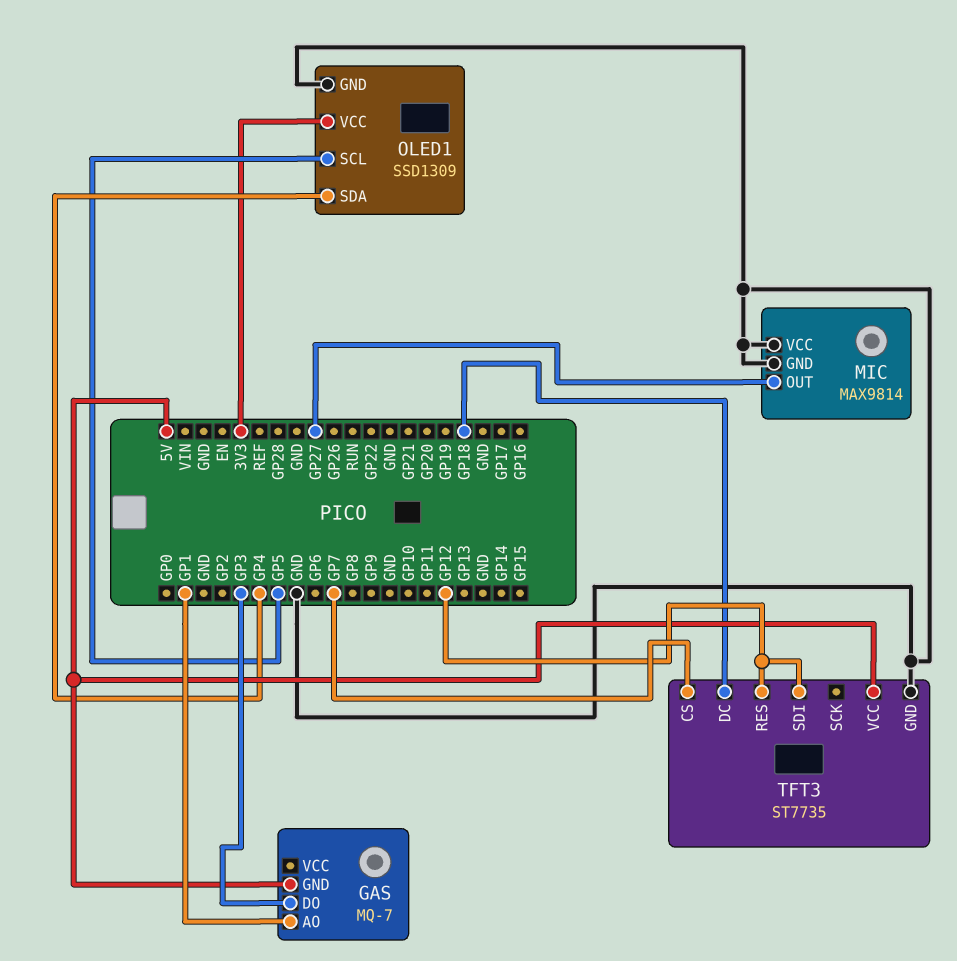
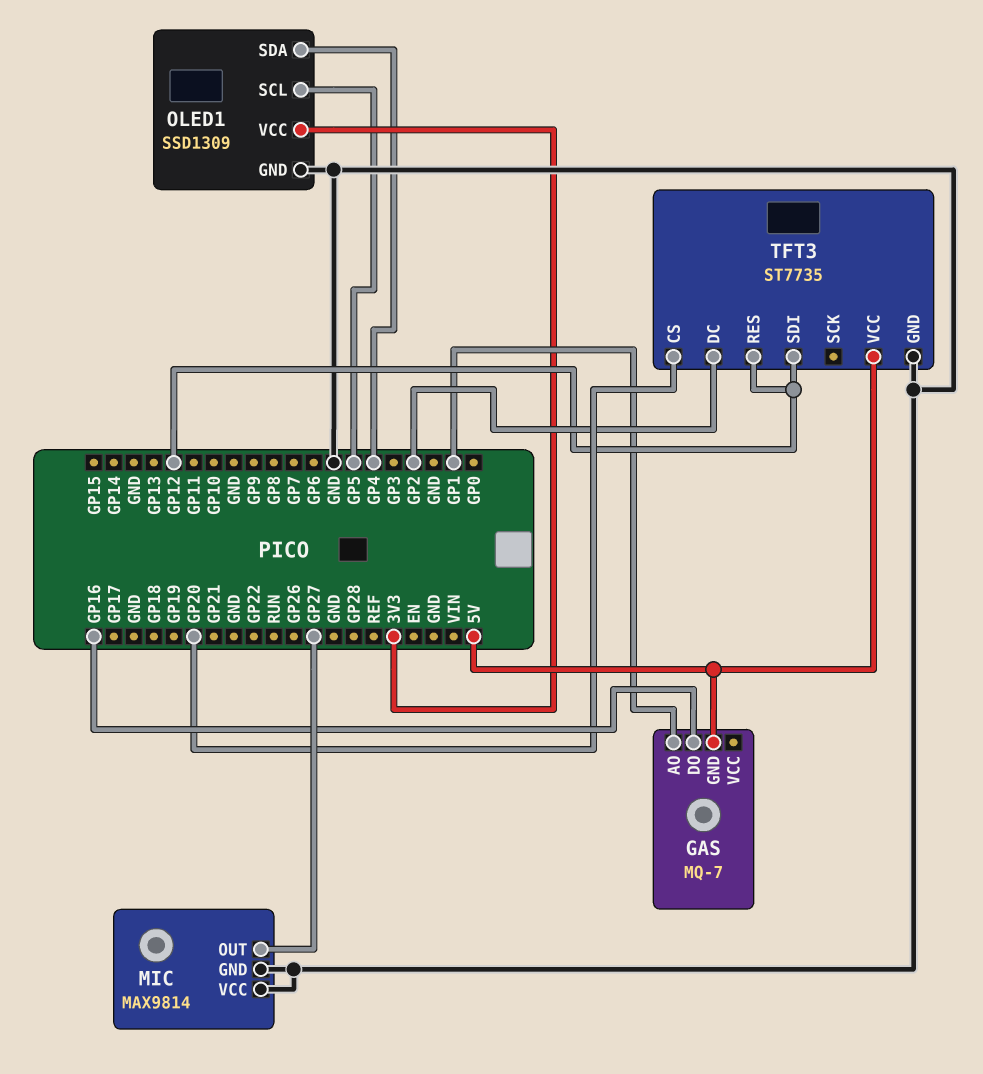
GAS pin DO: GP3 -> GP16
TFT3 pin CS: GP7 -> GP20
TFT3 pin DC: GP18 -> GP2

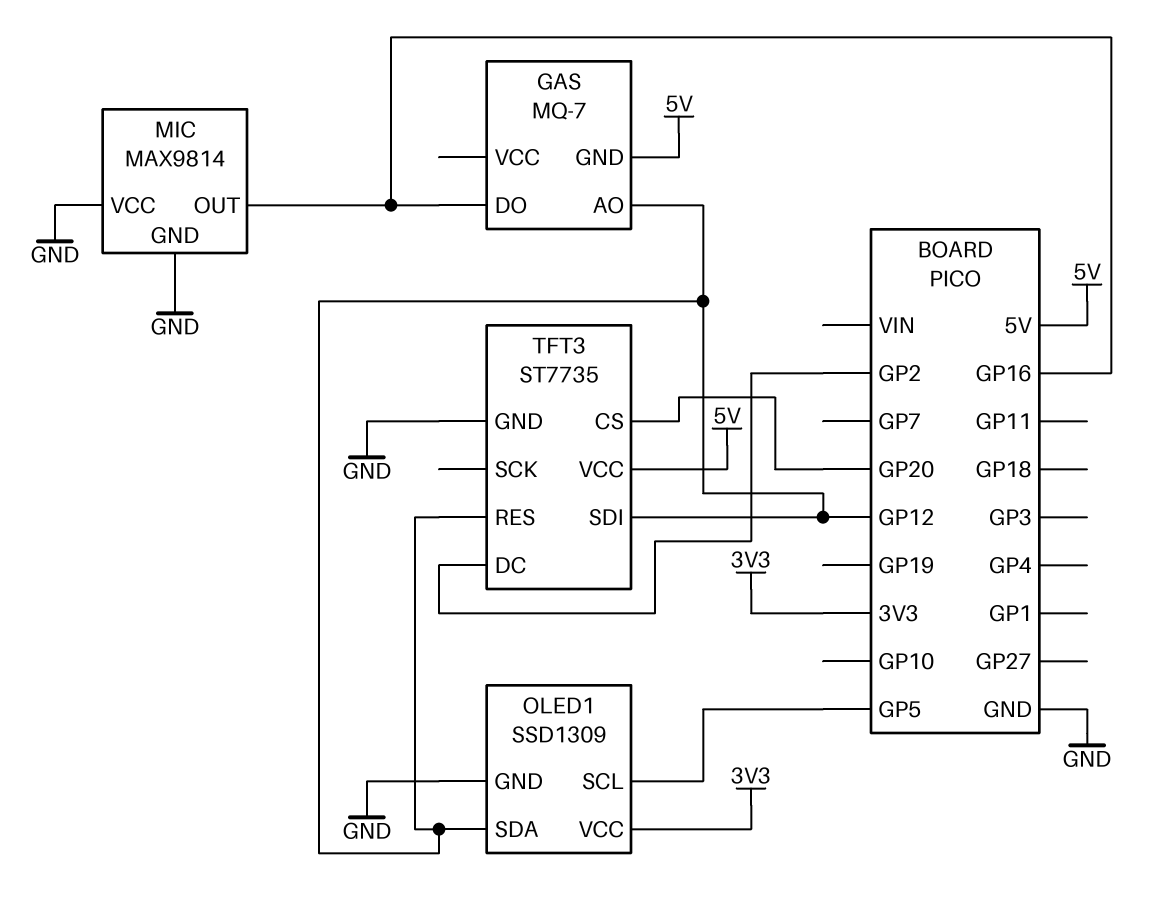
GAS pin AO: GP1 -> GP12
MIC pin OUT: GP27 -> GP16
OLED1 pin SDA: GP4 -> GP12

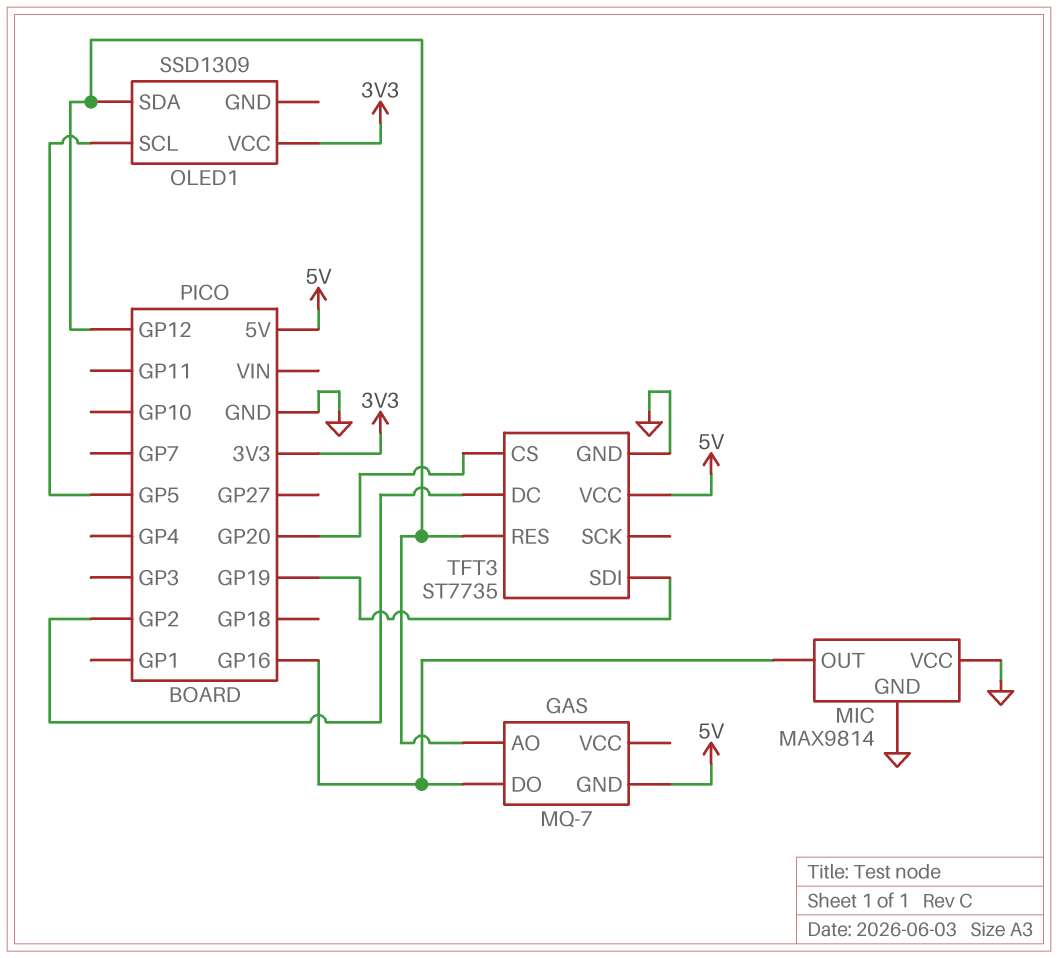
OLED1 pin GND: GND -> none
TFT3 pin SDI: GP12 -> GP19

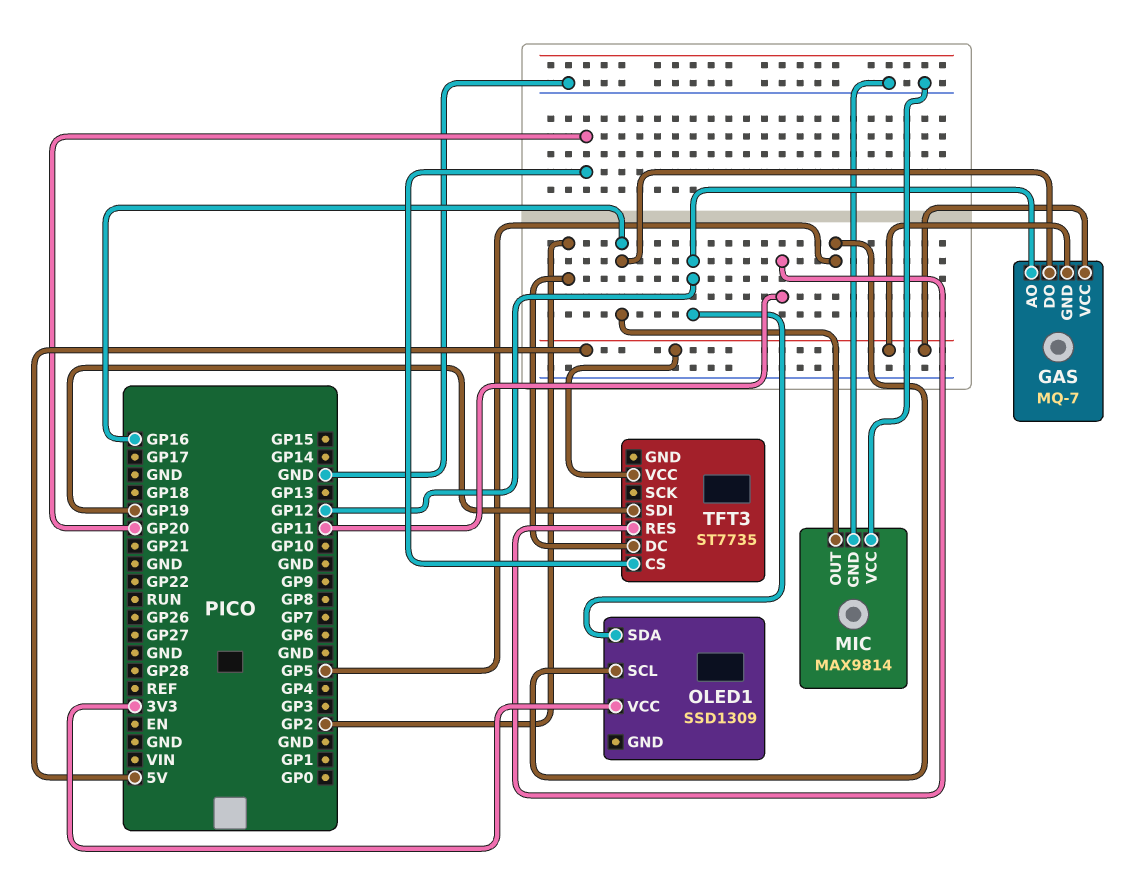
GAS pin VCC: none -> 5V
TFT3 pin GND: GND -> none
TFT3 pin RES: GP12 -> GP11

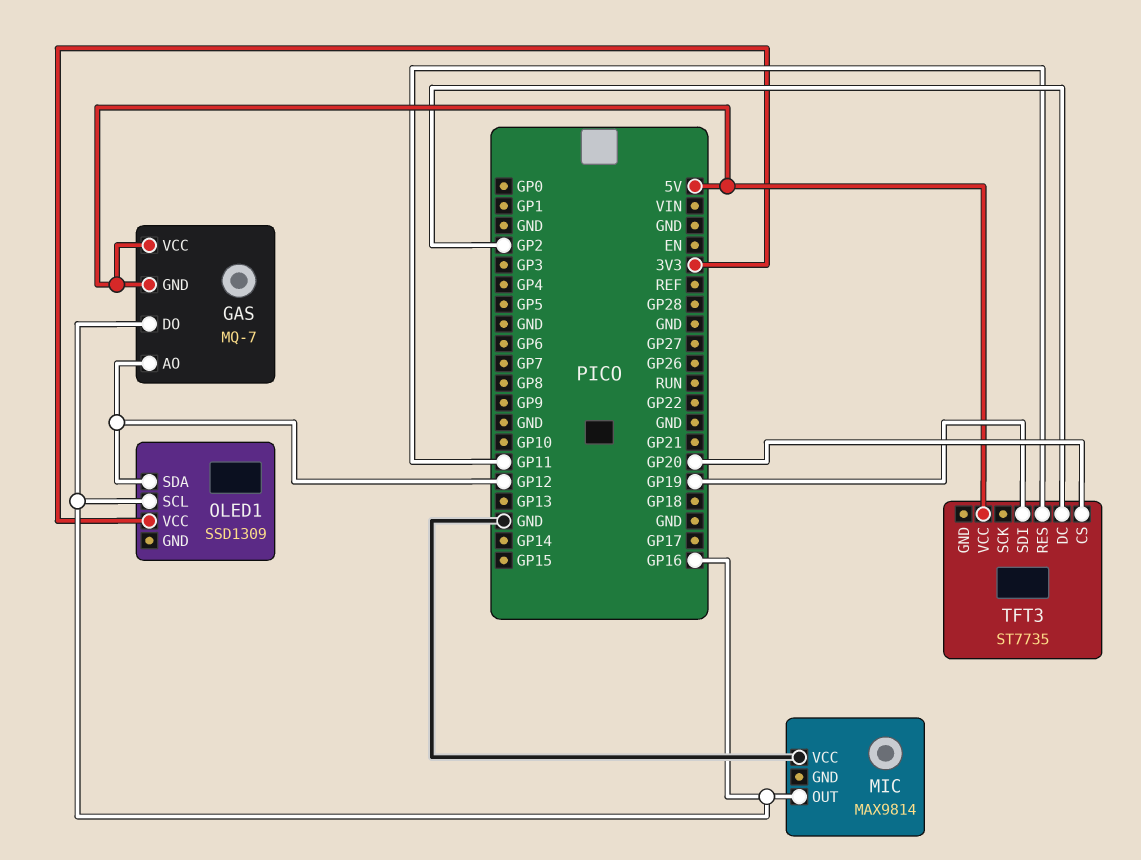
MIC pin GND: GND -> none
OLED1 pin SCL: GP5 -> GP16

